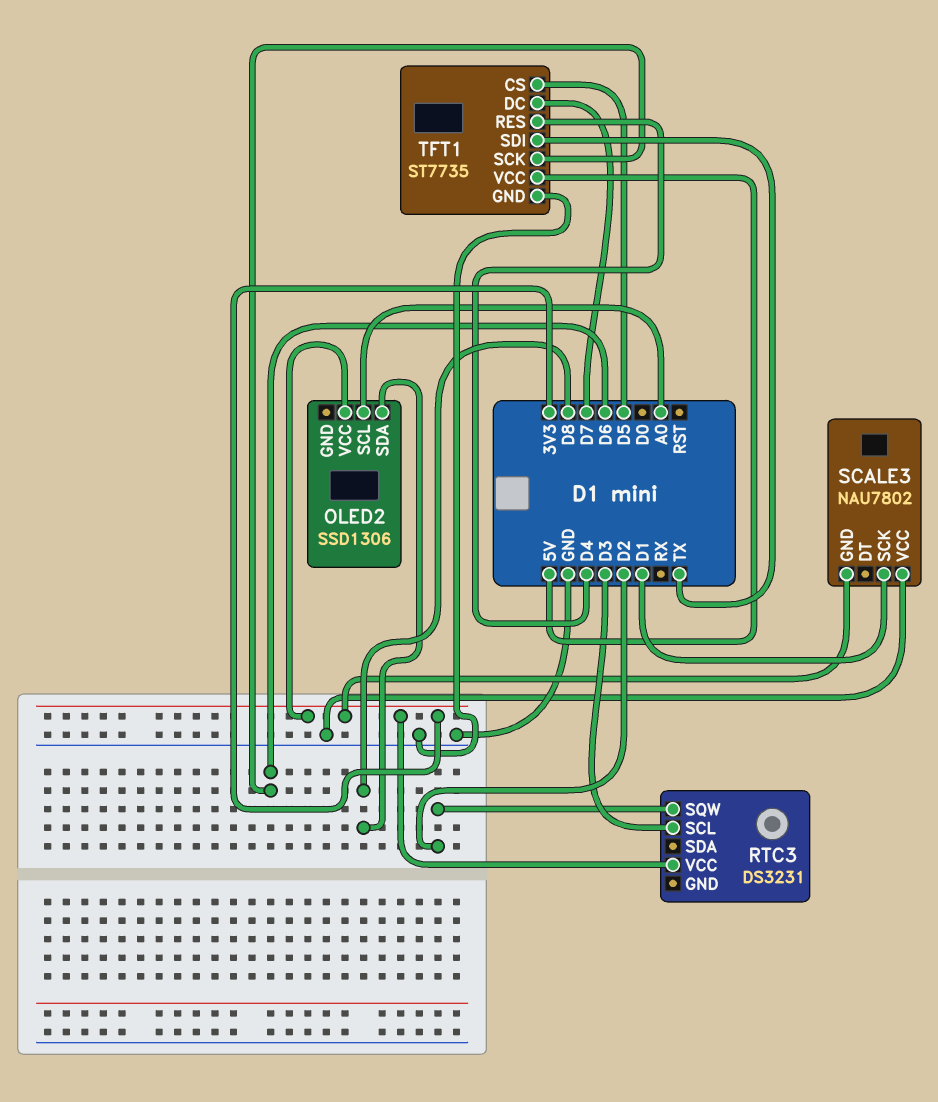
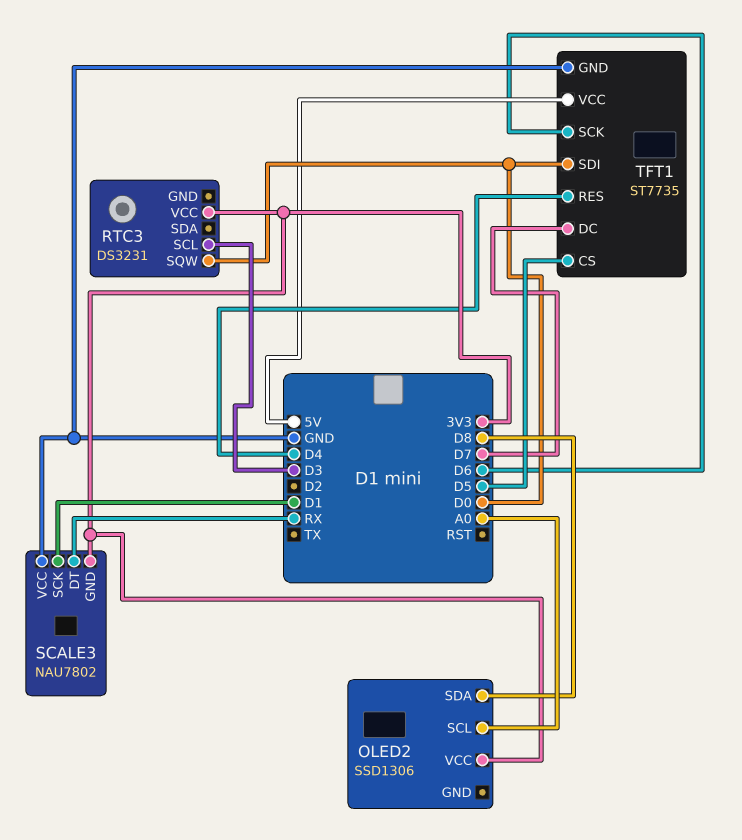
RTC3 pin SQW: D2 -> D0
SCALE3 pin DT: none -> RX
TFT1 pin SDI: TX -> D0

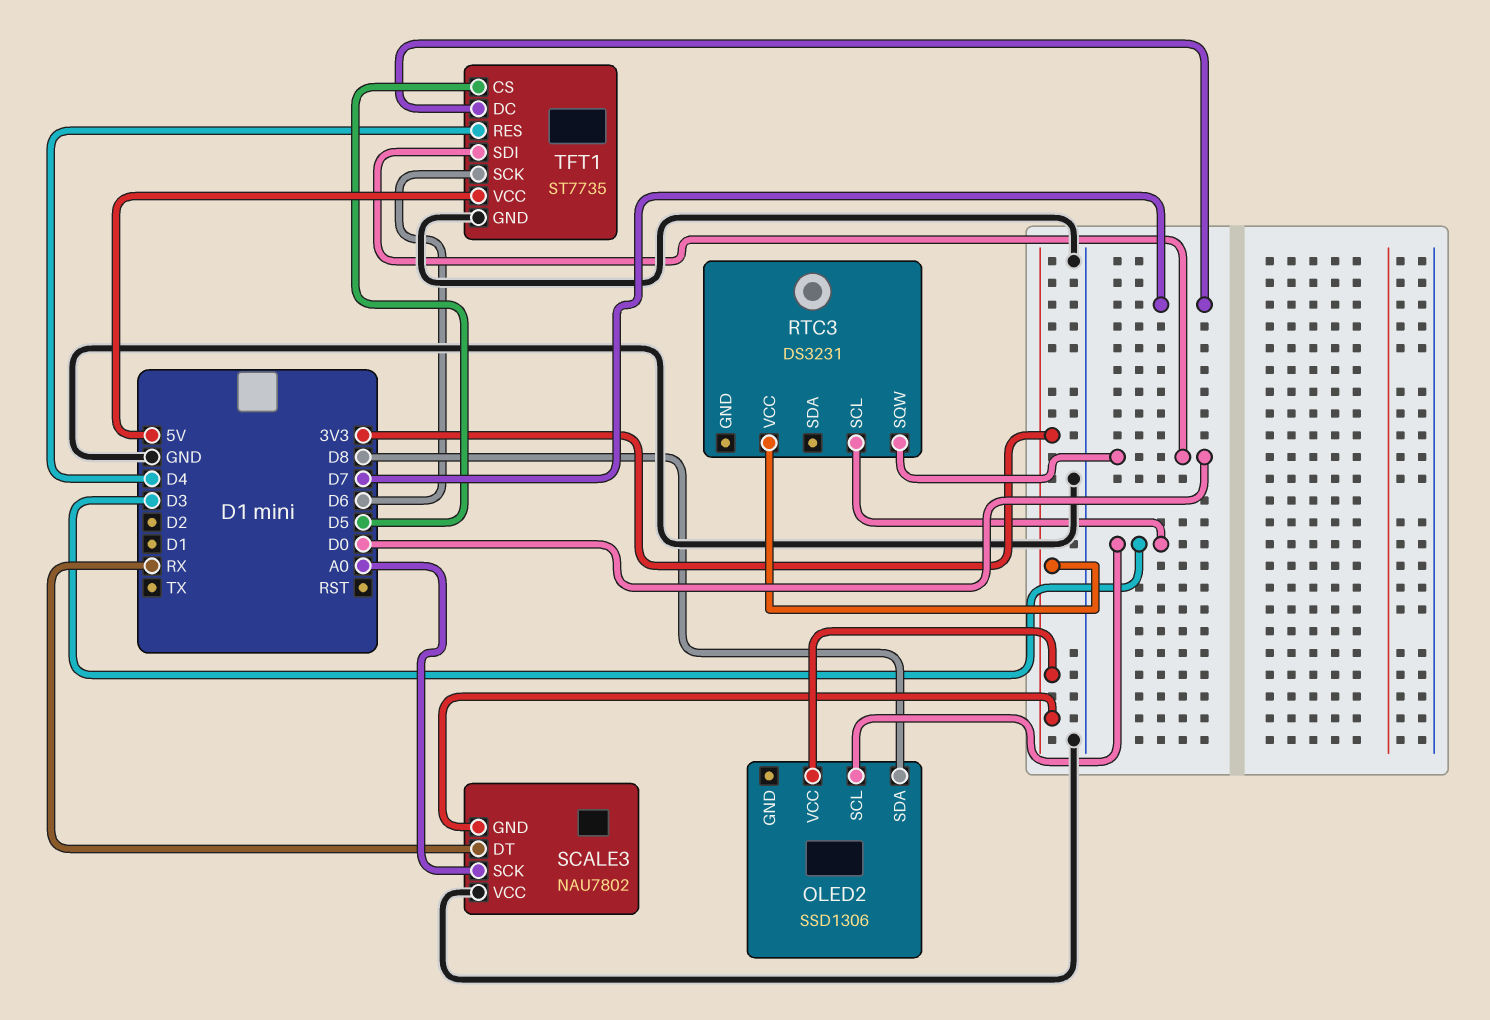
OLED2 pin SCL: A0 -> D3
SCALE3 pin SCK: D1 -> A0

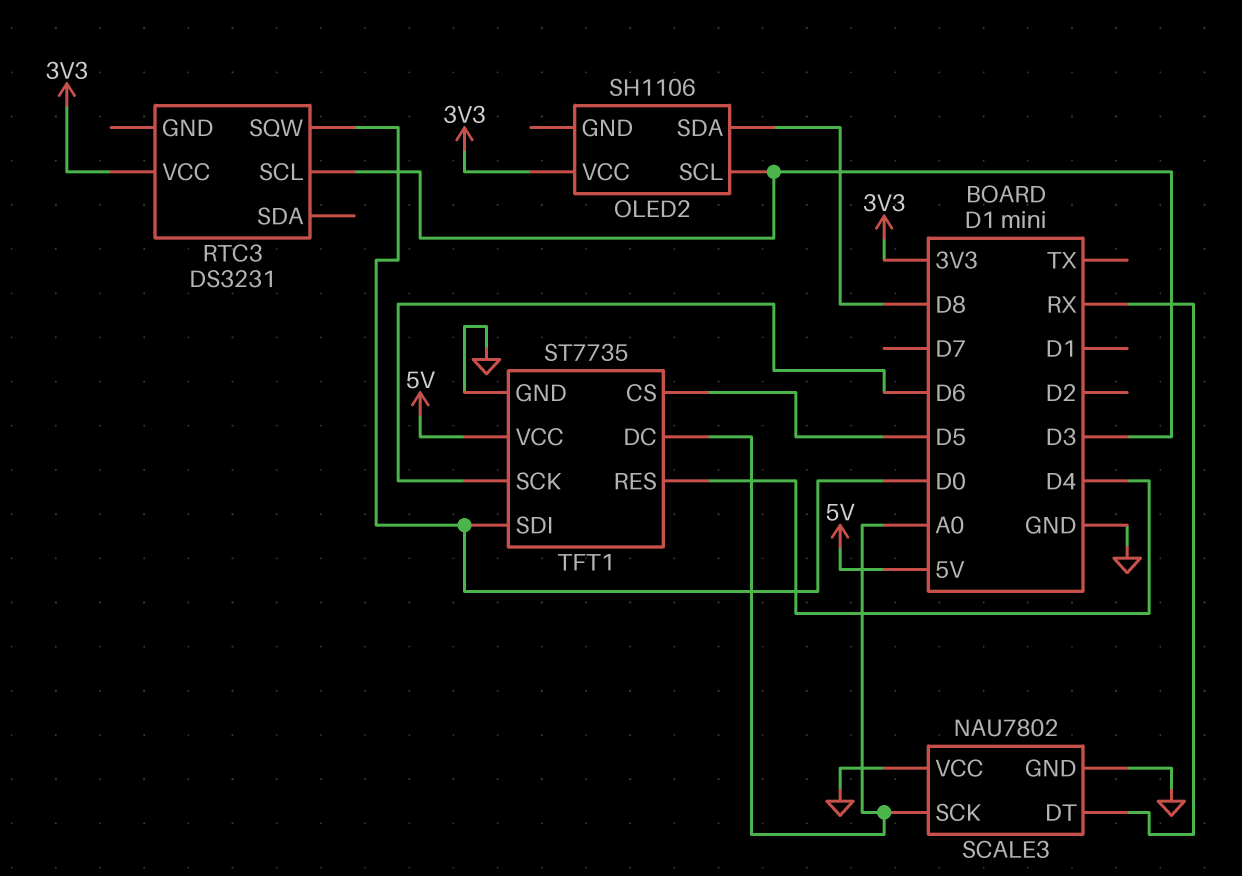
OLED2: SSD1306 -> SH1106
SCALE3 pin GND: 3V3 -> GND
TFT1 pin DC: D7 -> A0

